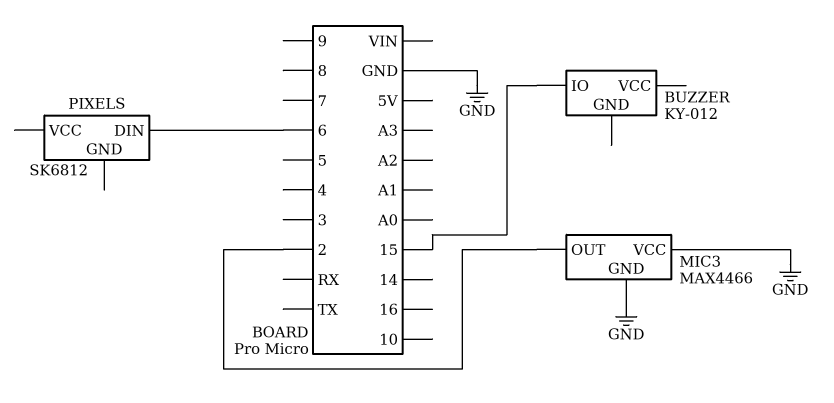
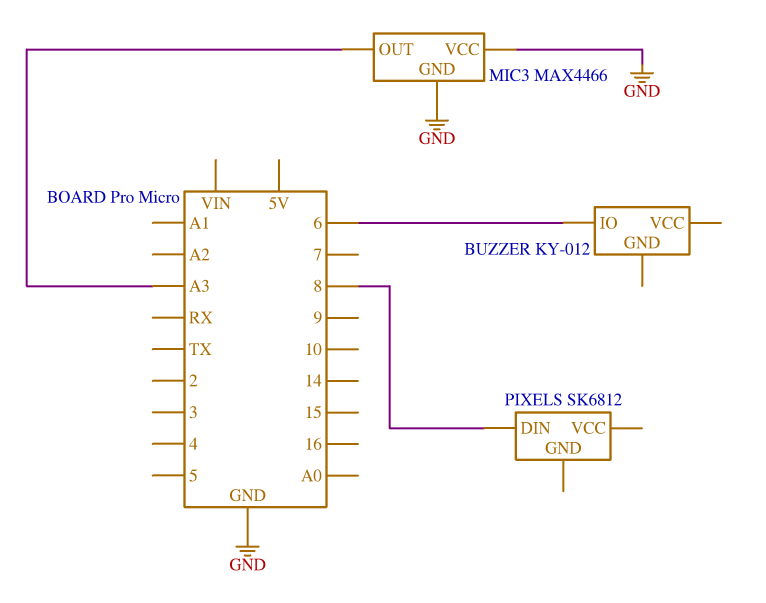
BUZZER pin IO: 15 -> 6
MIC3 pin OUT: 2 -> A3
PIXELS pin DIN: 6 -> 8

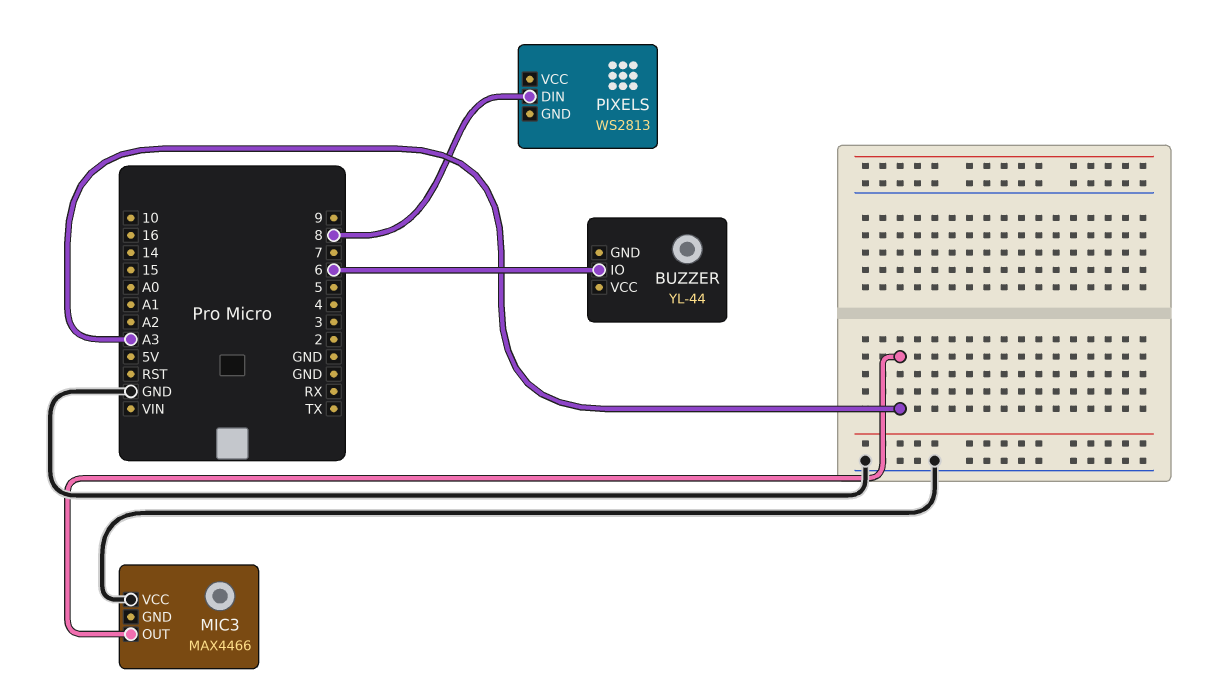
BUZZER: KY-012 -> YL-44
MIC3 pin GND: GND -> none
PIXELS: SK6812 -> WS2813

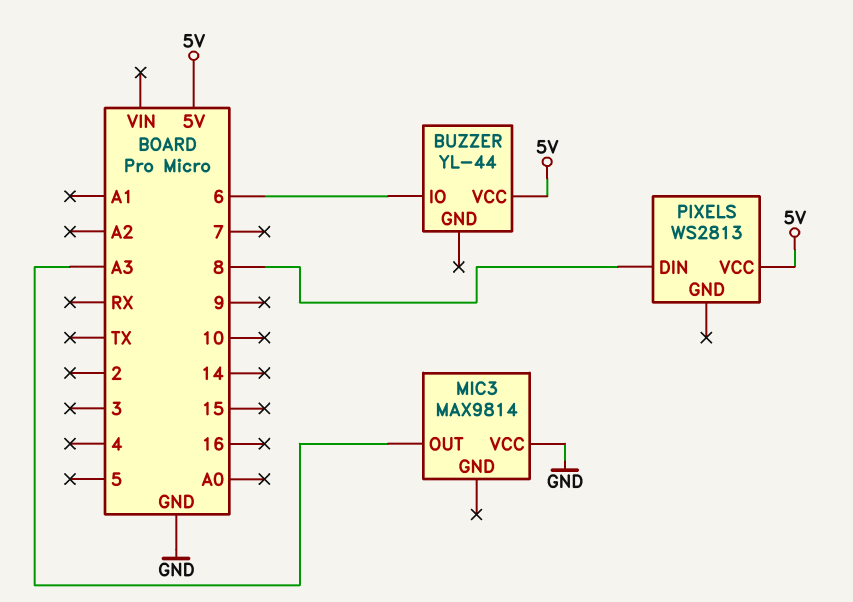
BUZZER pin VCC: none -> 5V
MIC3: MAX4466 -> MAX9814
PIXELS pin VCC: none -> 5V

